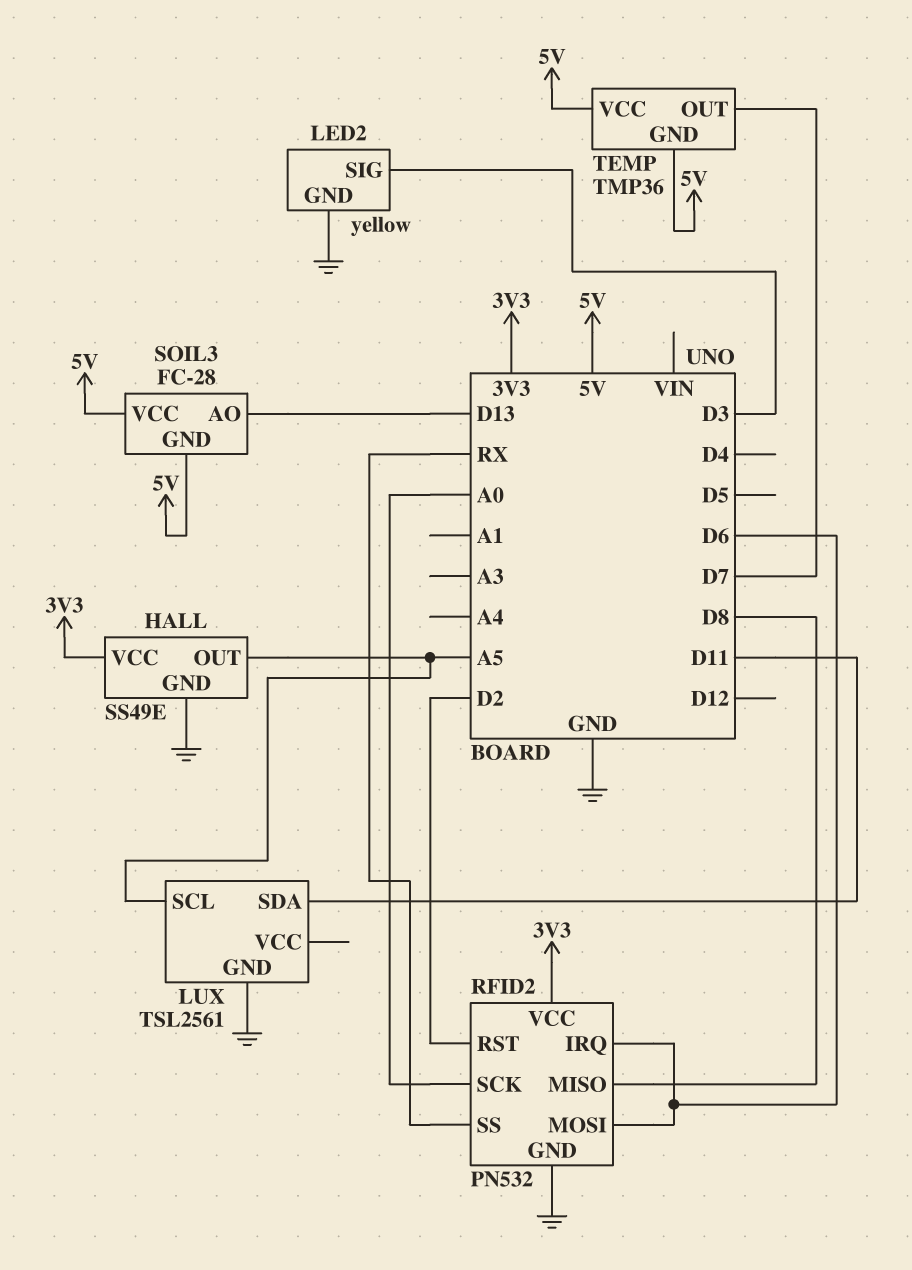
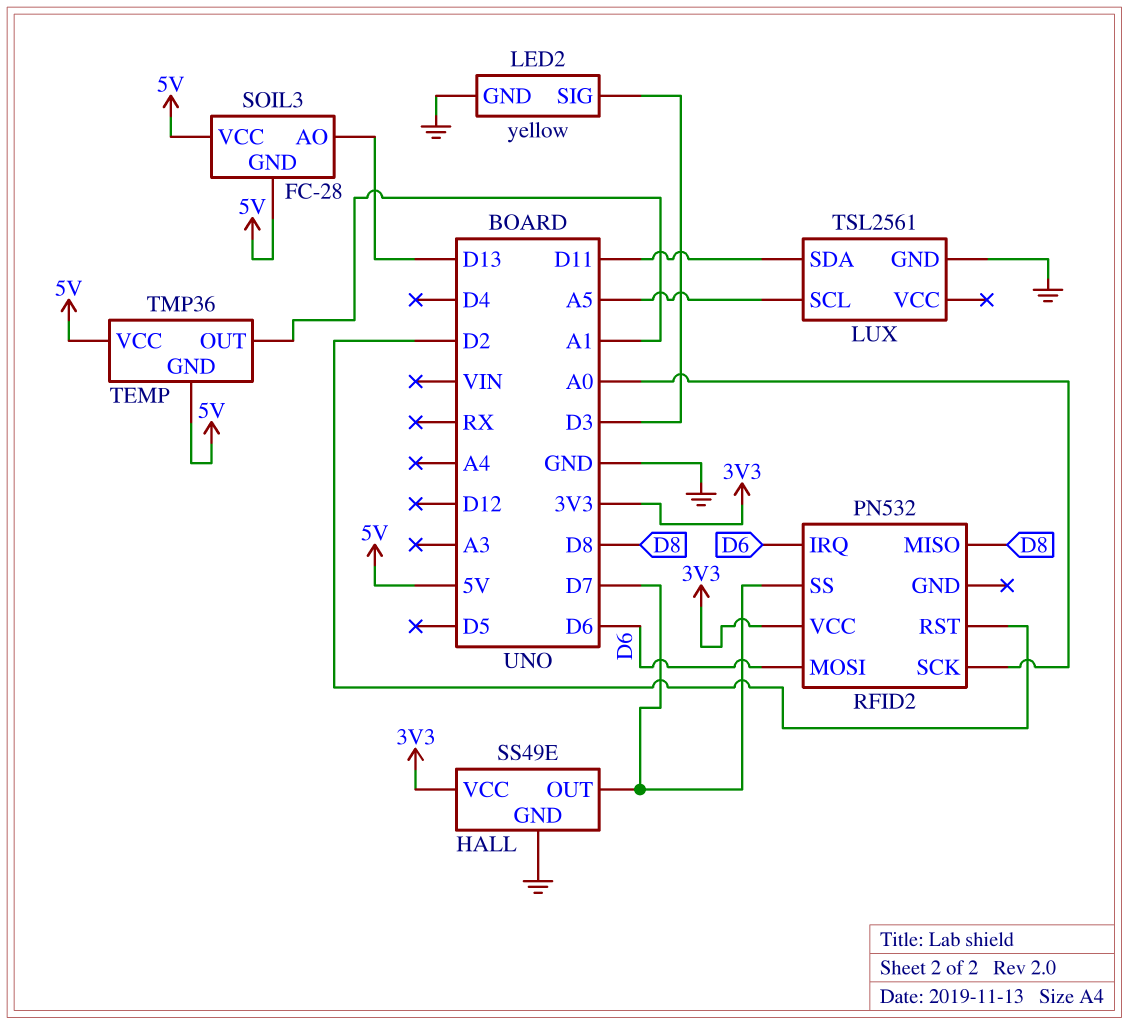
HALL pin OUT: A5 -> D7
RFID2 pin GND: GND -> none
RFID2 pin SS: RX -> D7
TEMP pin OUT: D7 -> A1

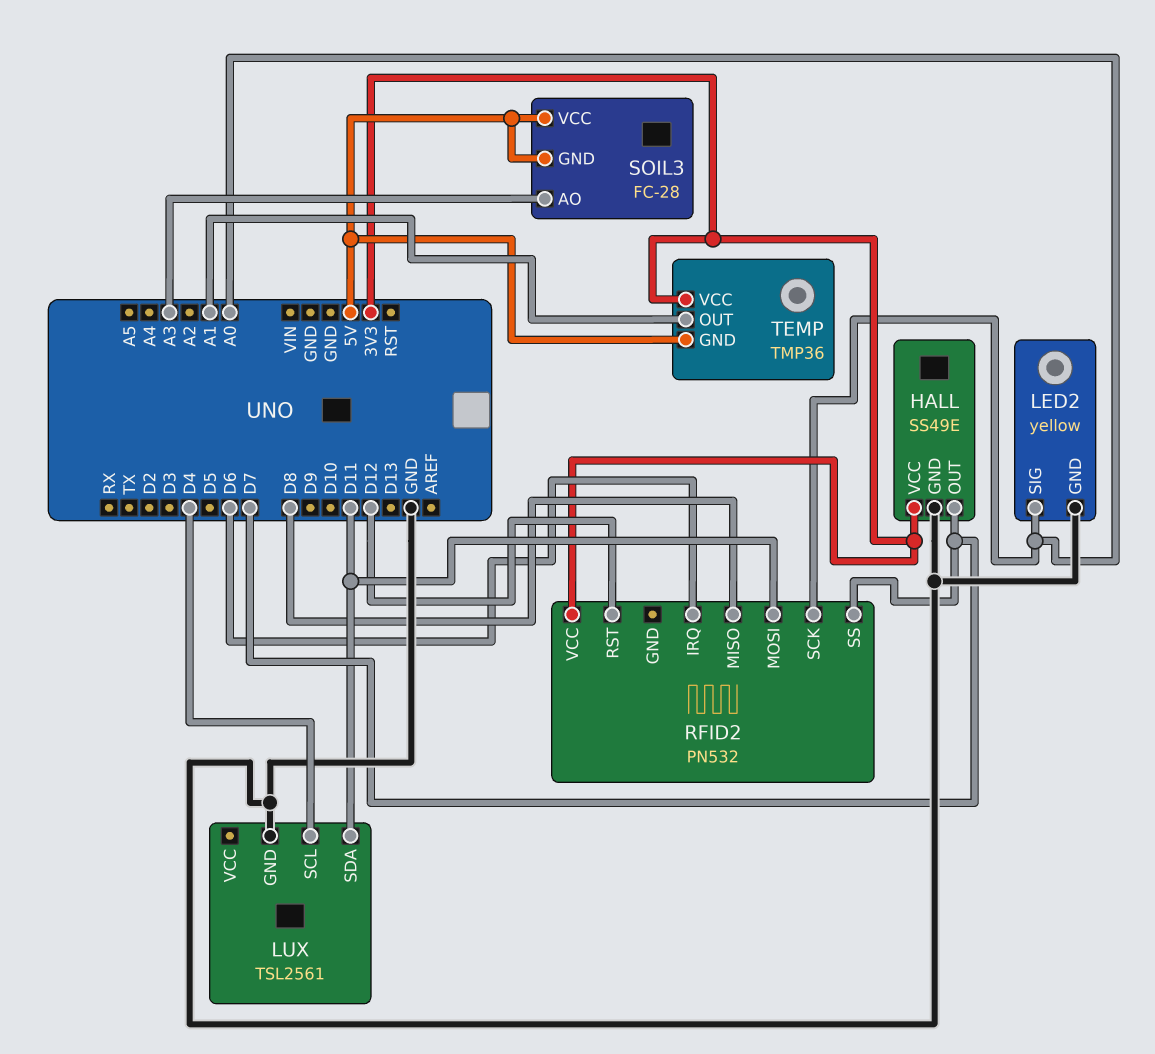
LED2 pin SIG: D3 -> A0
LUX pin SCL: A5 -> D4
RFID2 pin MOSI: D6 -> D11
RFID2 pin RST: D2 -> D12
SOIL3 pin AO: D13 -> A3
TEMP pin VCC: 5V -> 3V3

